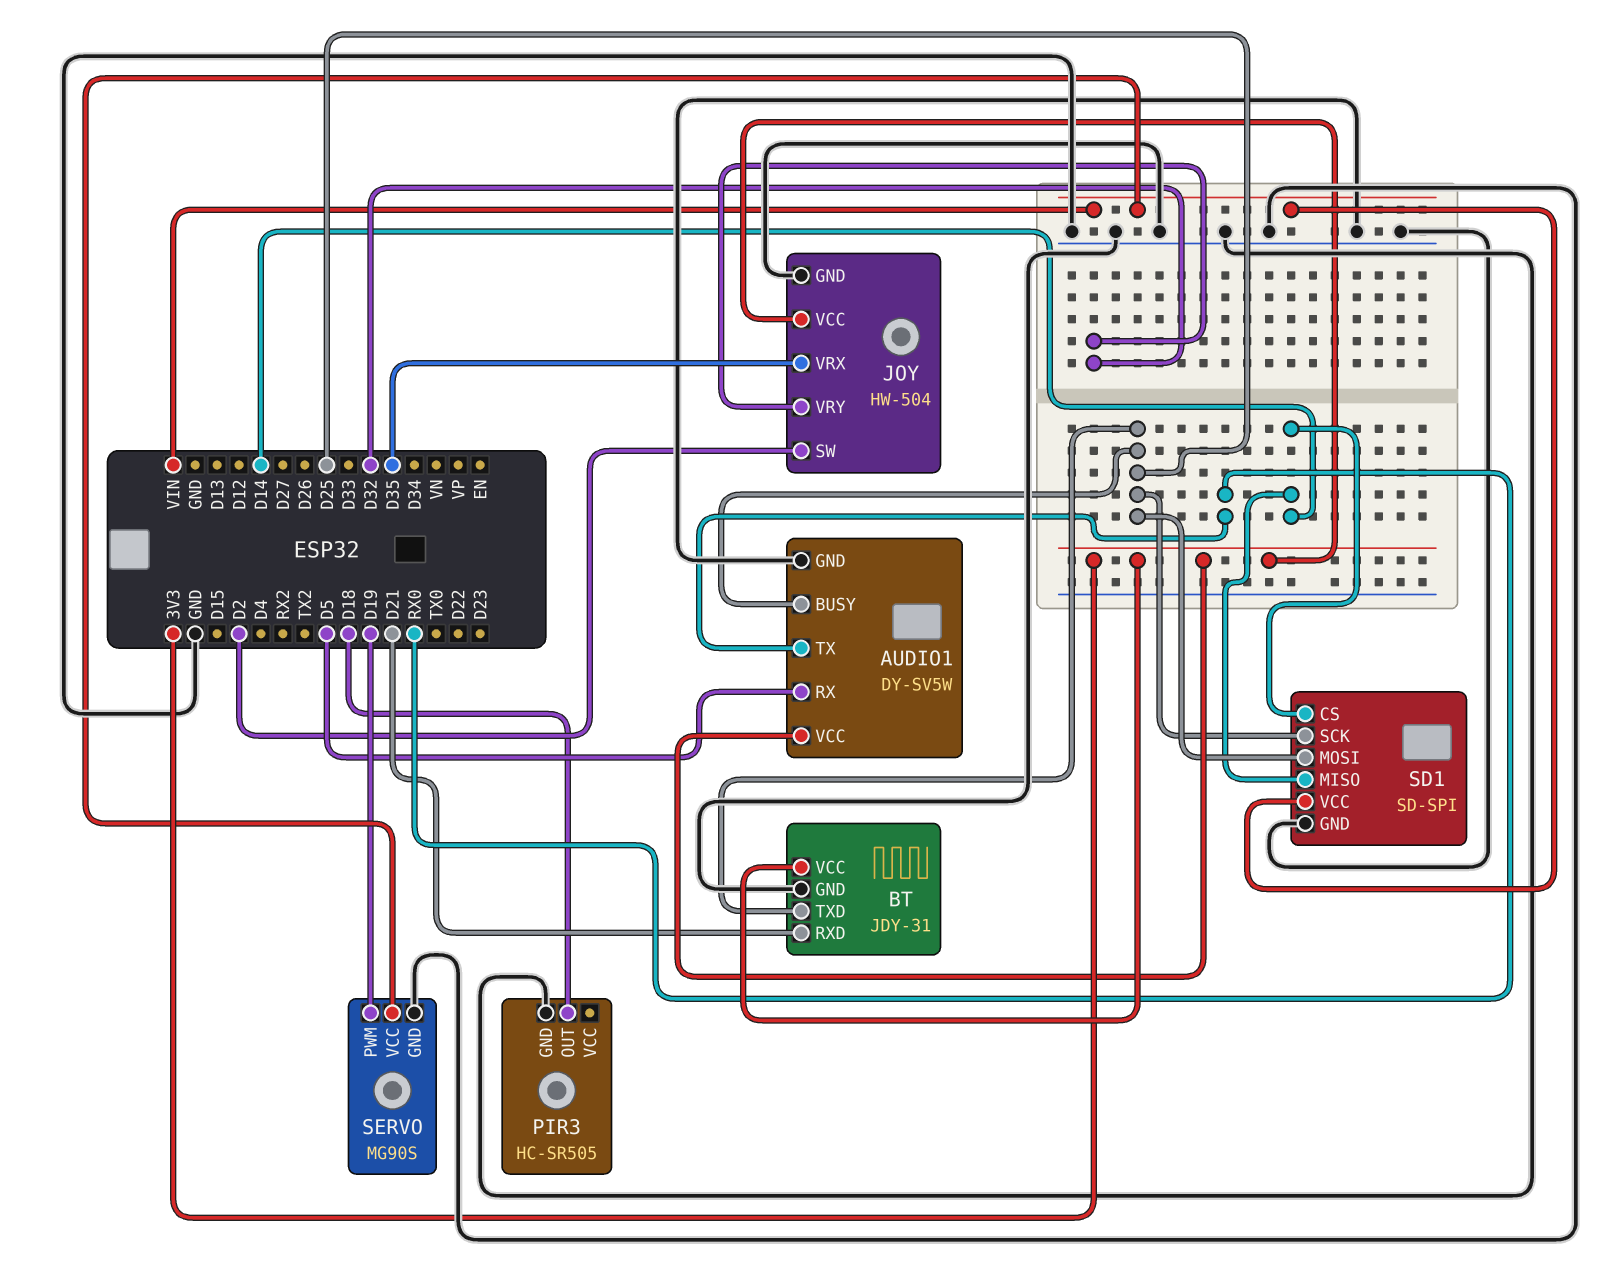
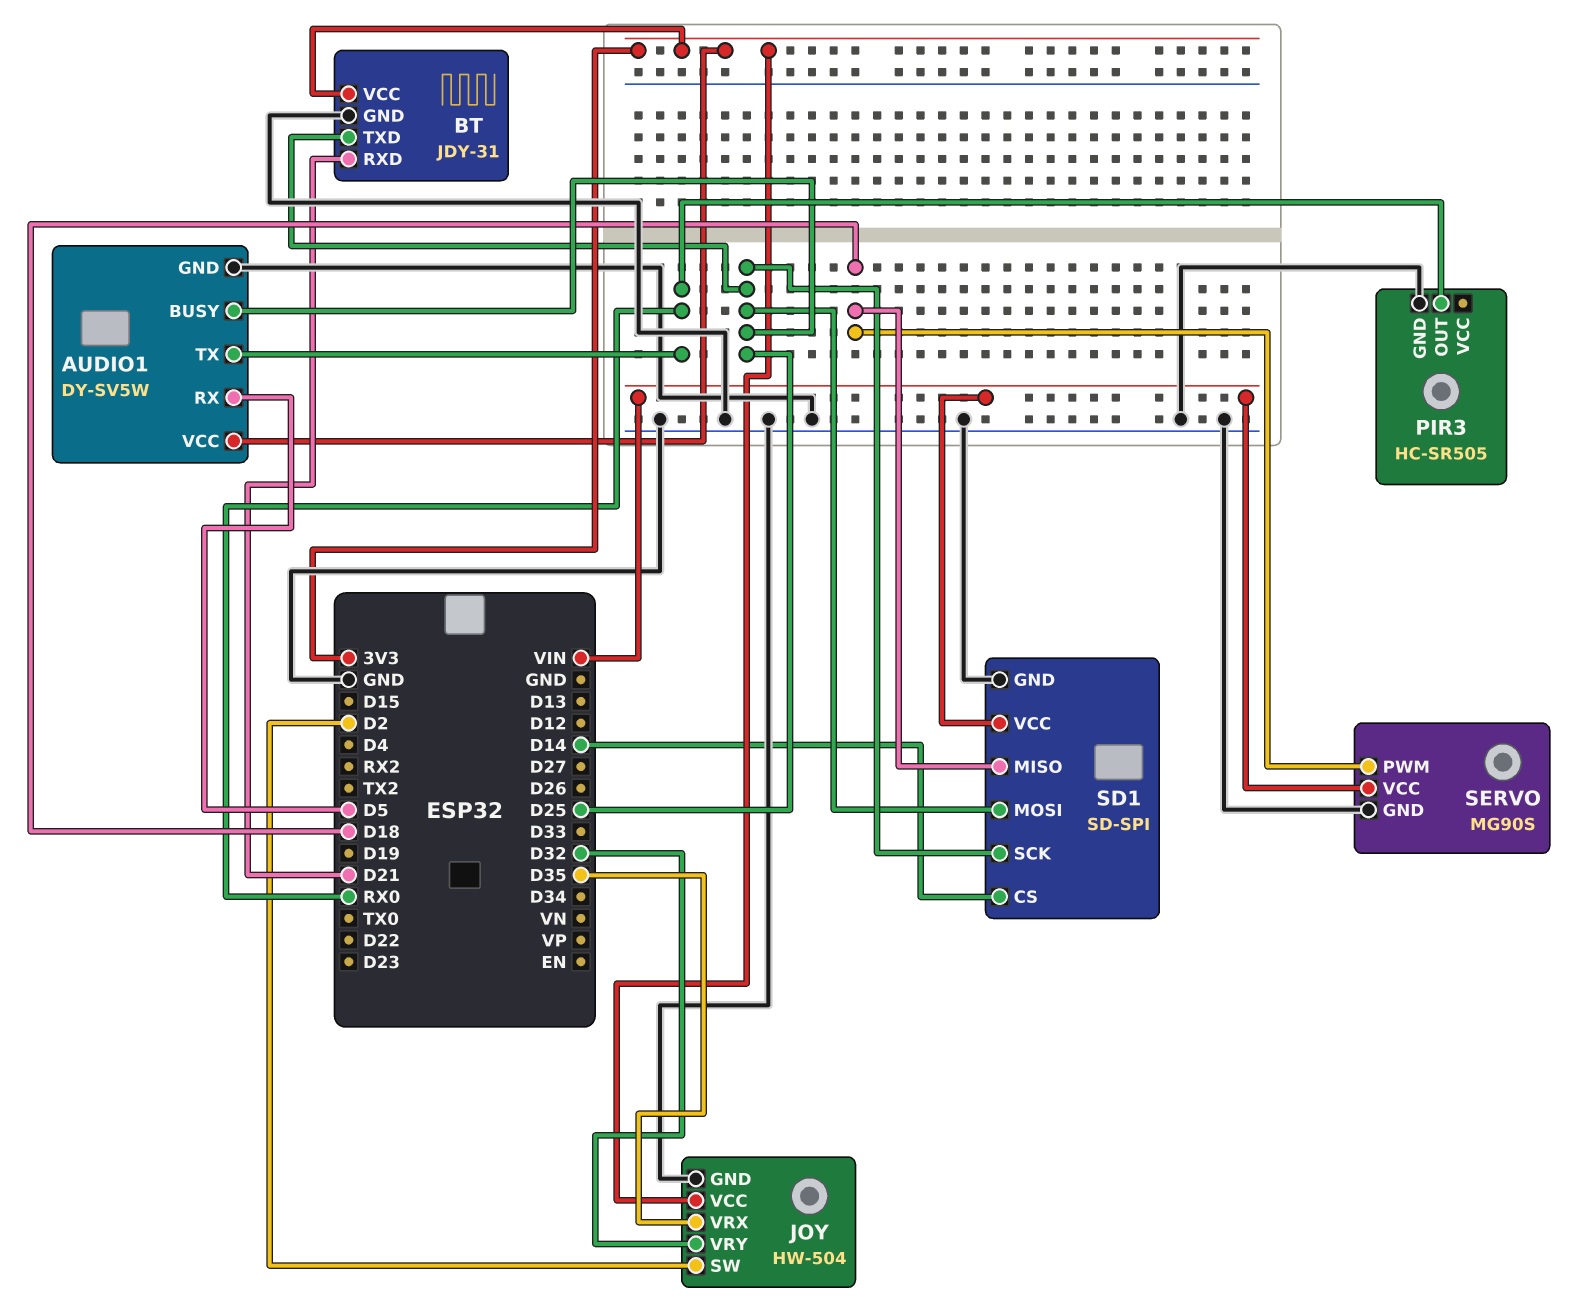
PIR3 pin OUT: D18 -> RX0
SD1 pin MISO: D14 -> D18
SERVO pin PWM: D19 -> D18

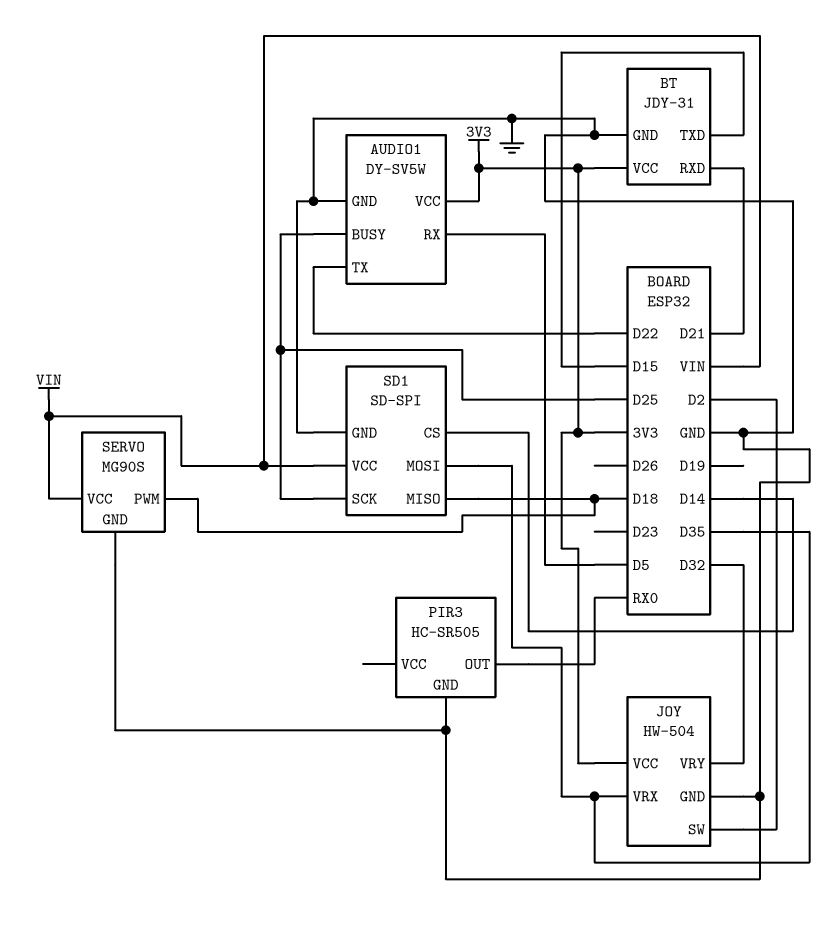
AUDIO1 pin TX: RX0 -> D22
BT pin TXD: D25 -> D15
SD1 pin MOSI: D25 -> D35

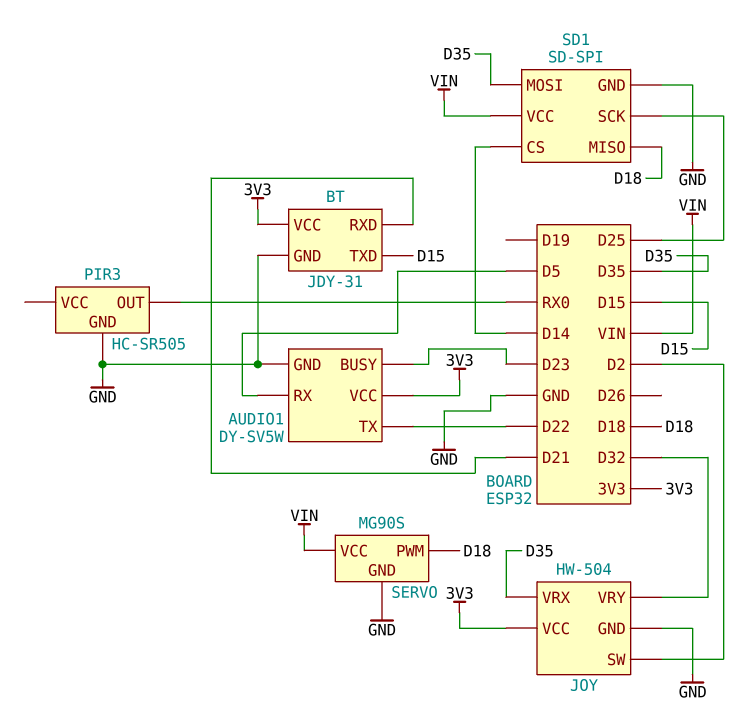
AUDIO1 pin BUSY: D25 -> D23

